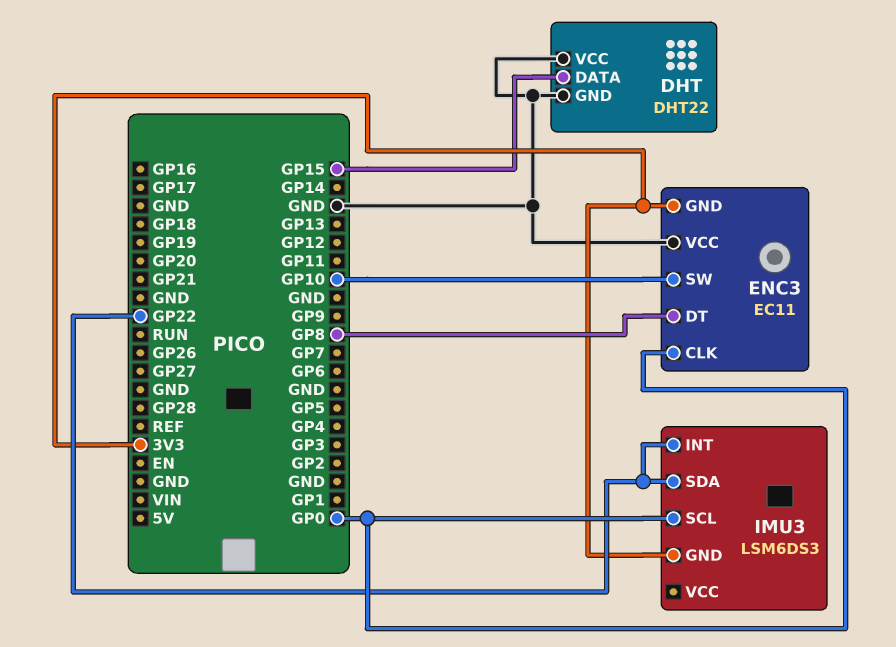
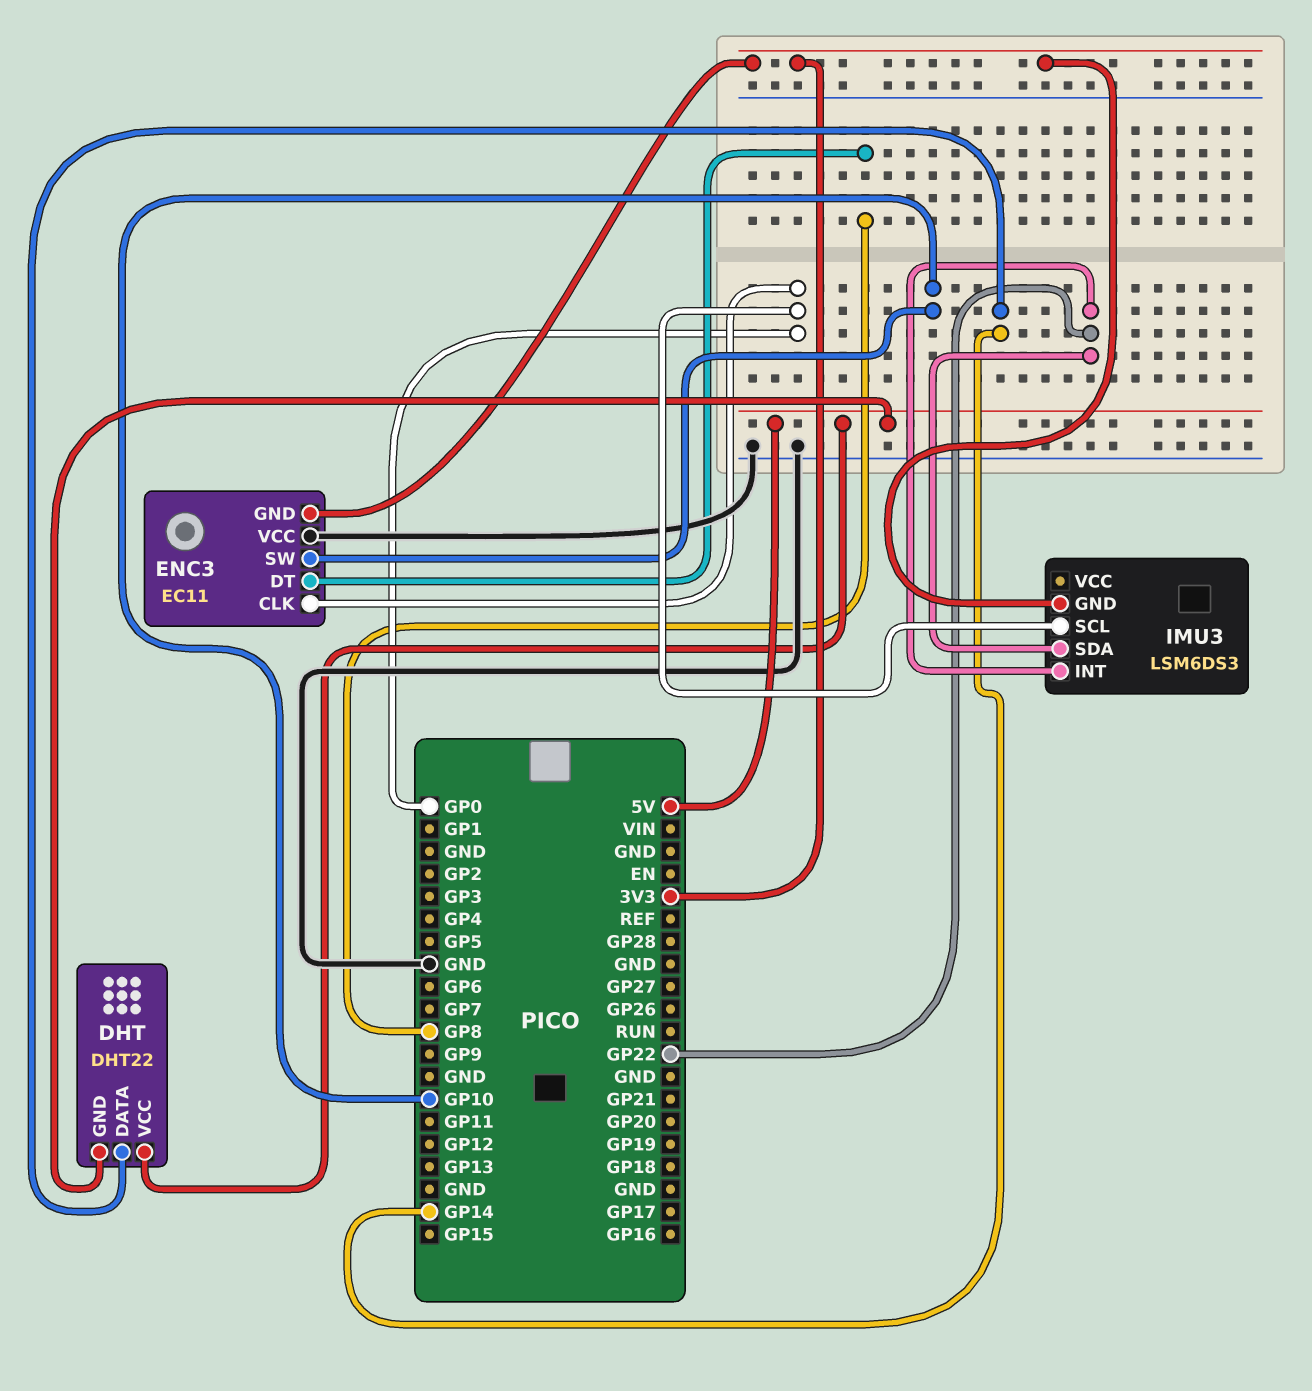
DHT pin DATA: GP15 -> GP14
DHT pin GND: GND -> 5V
DHT pin VCC: GND -> 5V

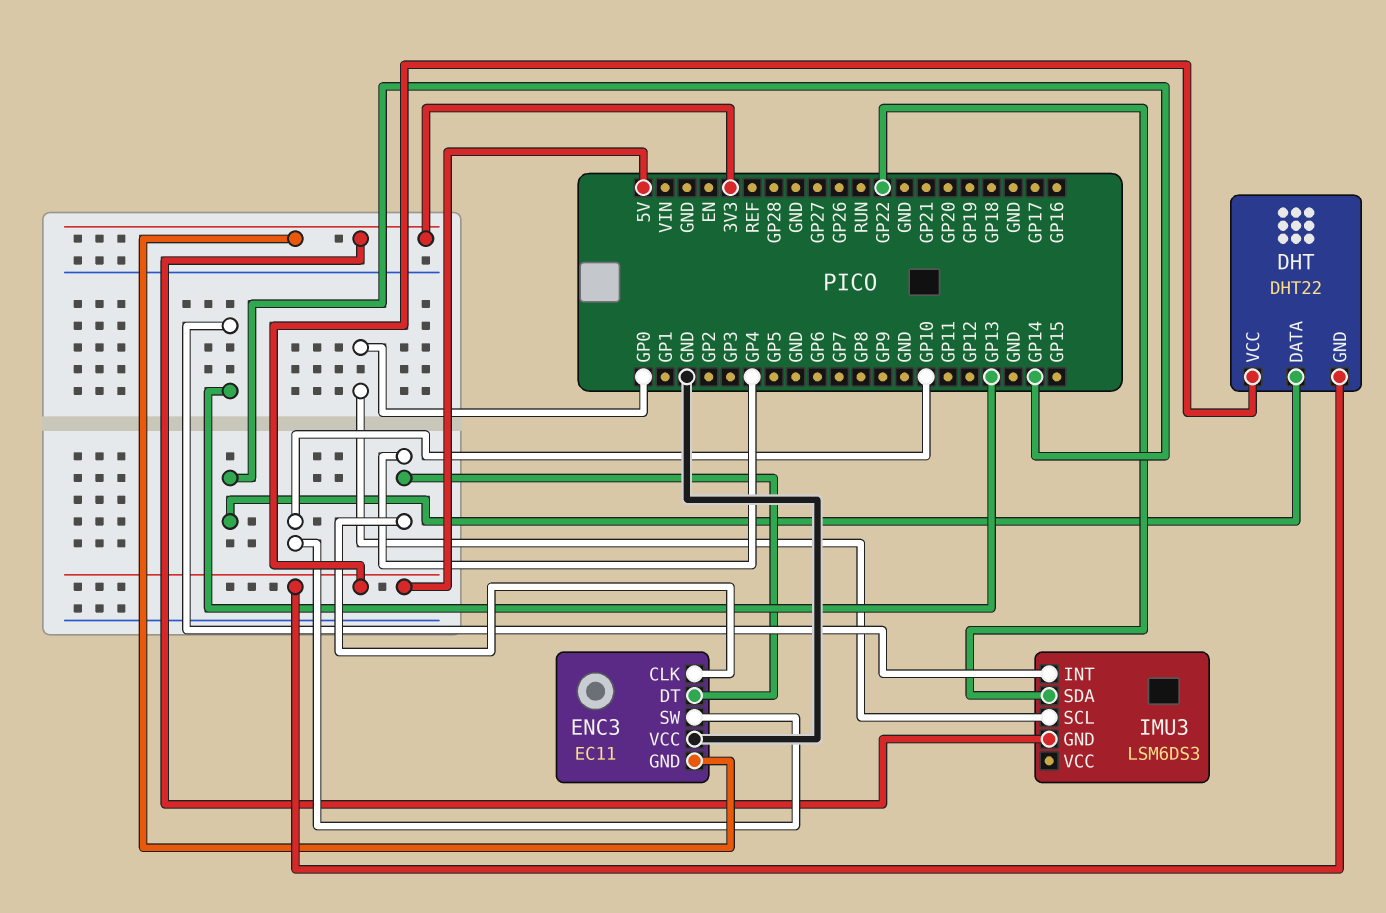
ENC3 pin CLK: GP0 -> GP4
ENC3 pin DT: GP8 -> GP4
IMU3 pin INT: GP22 -> GP13

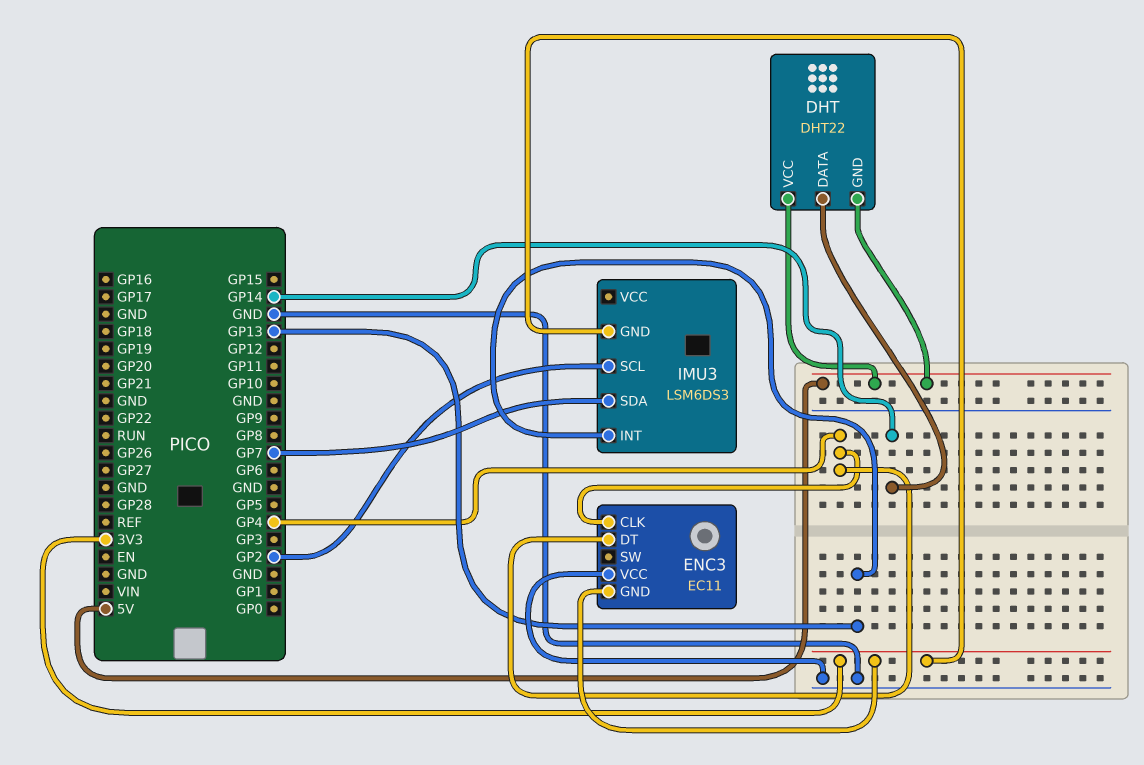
ENC3 pin SW: GP10 -> none
IMU3 pin SCL: GP0 -> GP2
IMU3 pin SDA: GP22 -> GP7

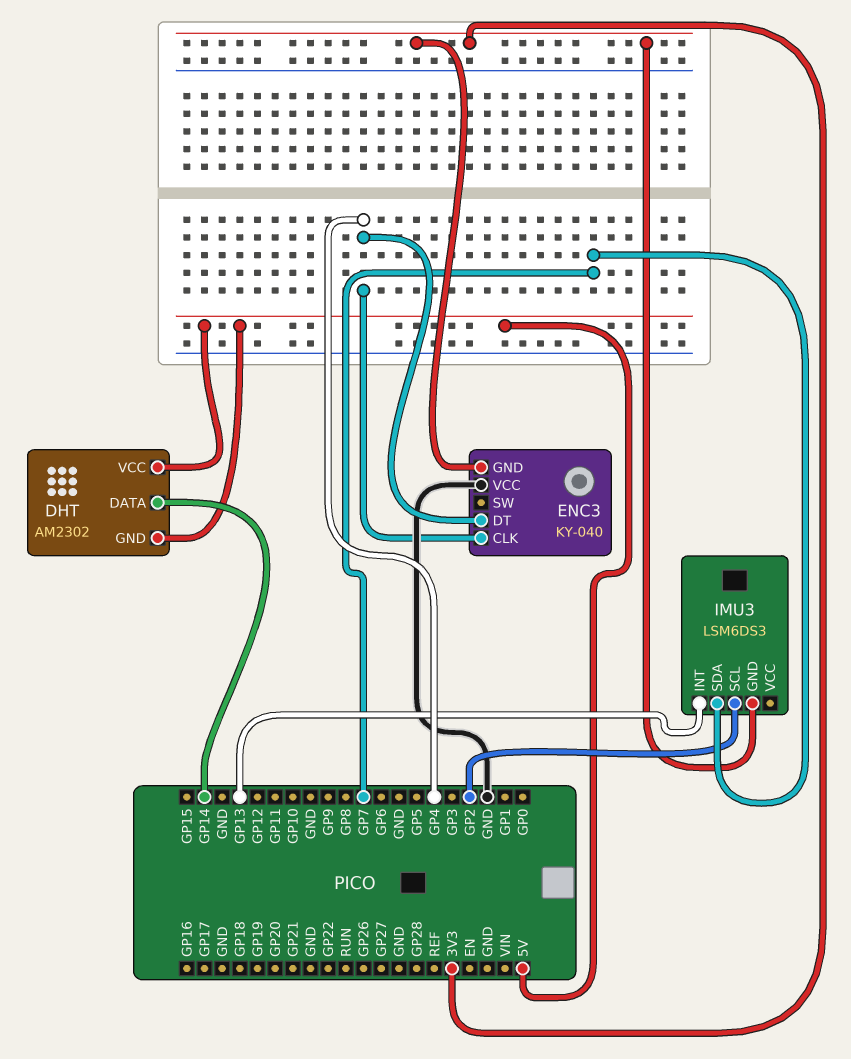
DHT: DHT22 -> AM2302
ENC3: EC11 -> KY-040

